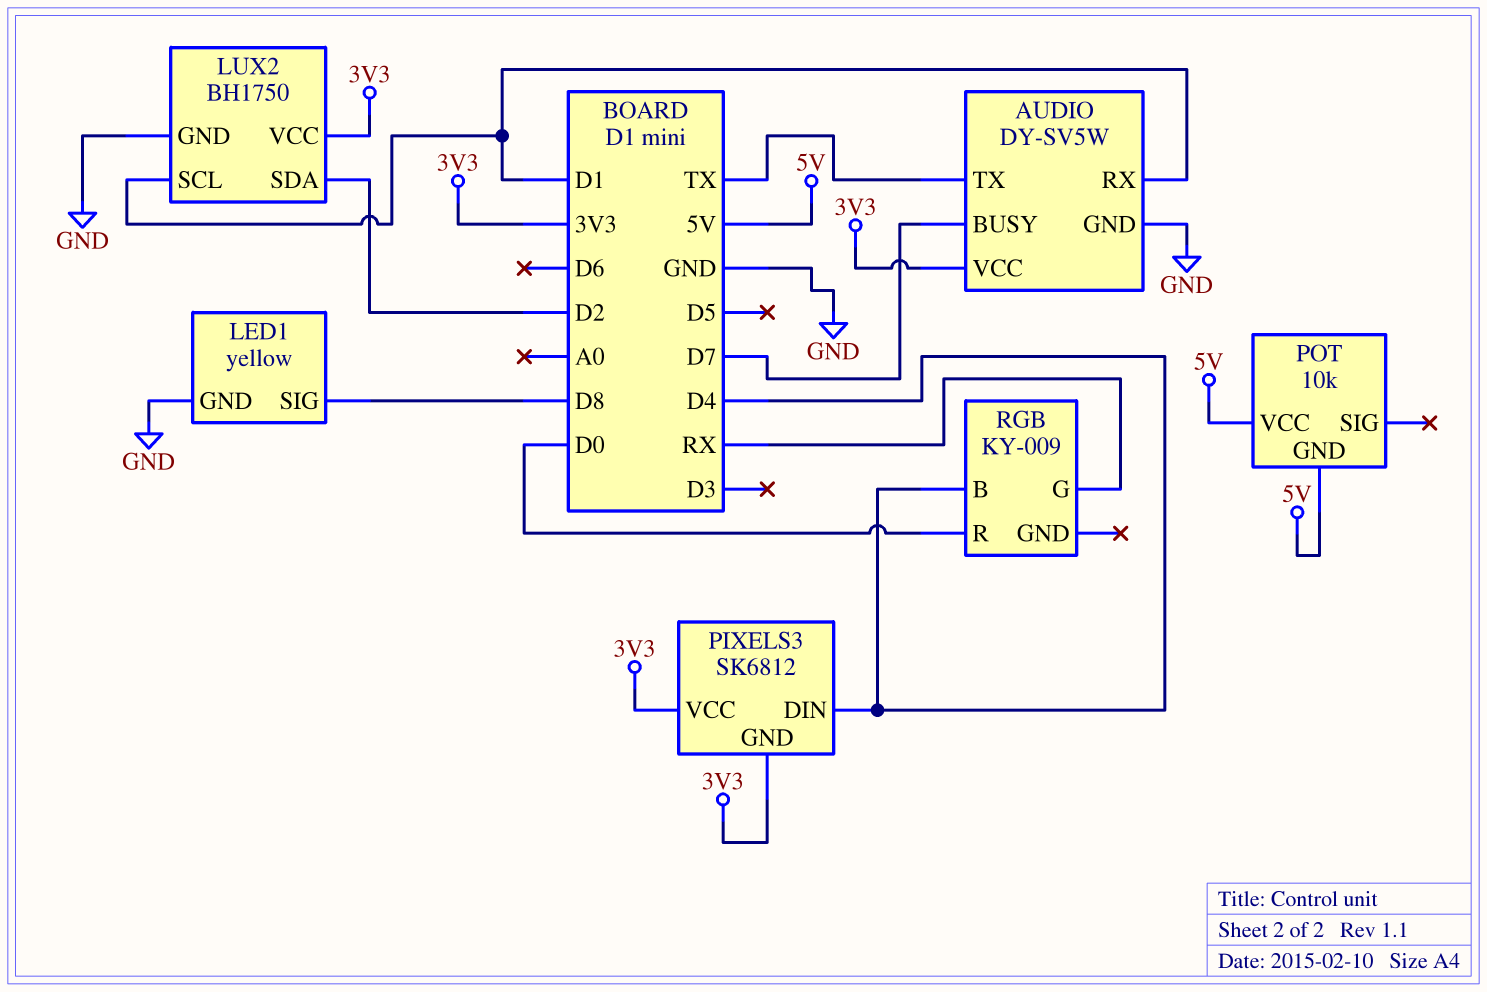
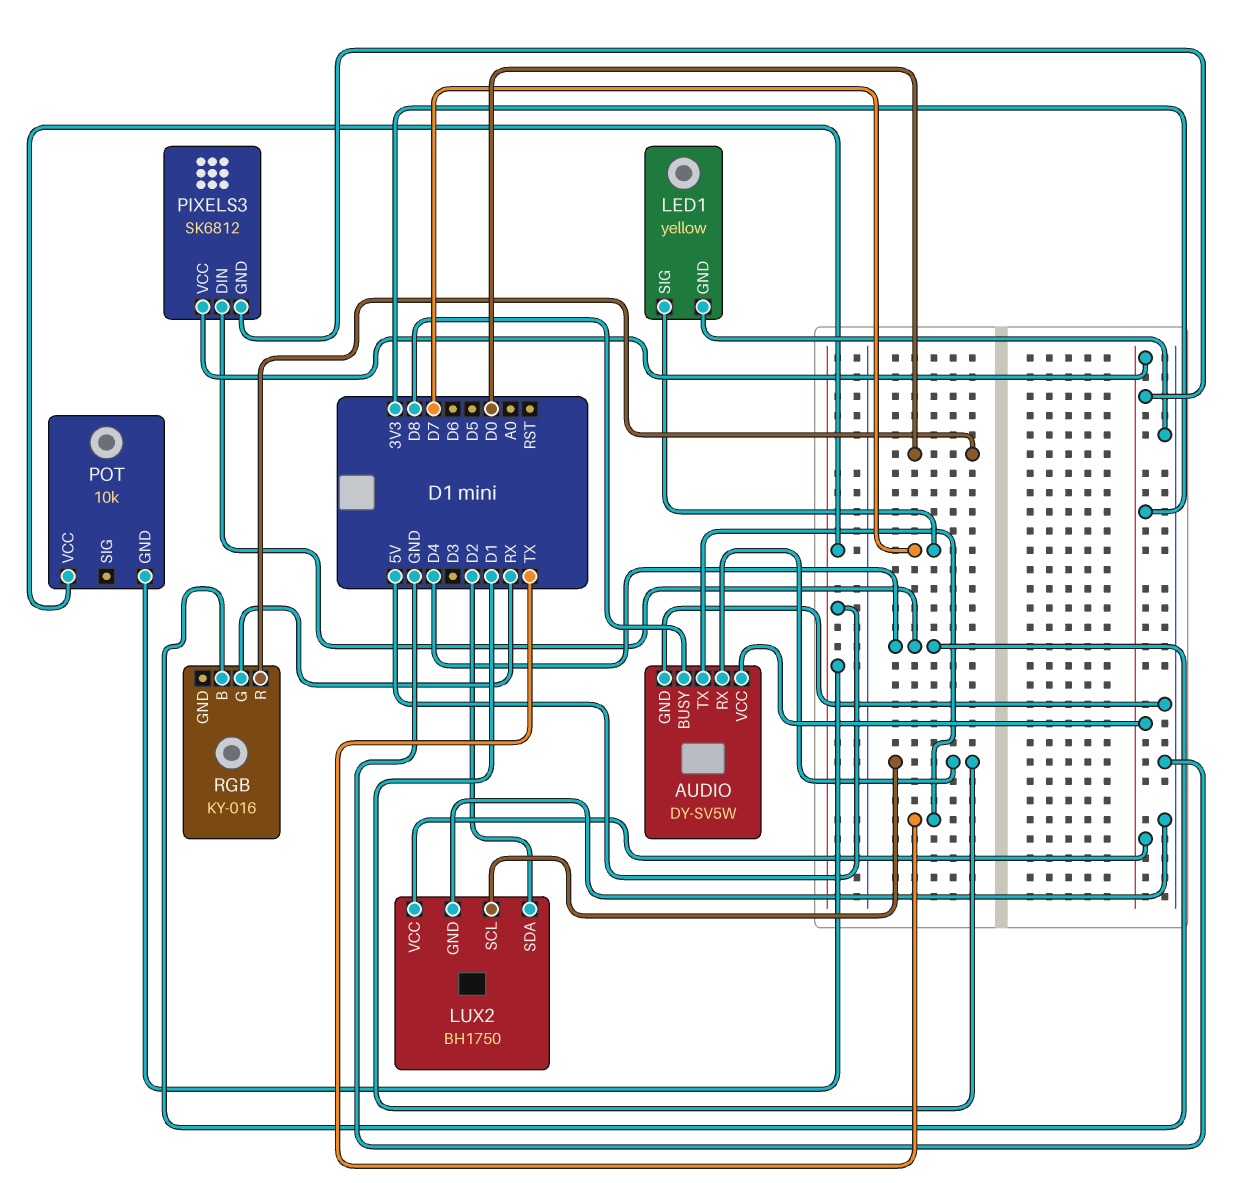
AUDIO pin BUSY: D7 -> D8
LED1 pin SIG: D8 -> D7
RGB: KY-009 -> KY-016

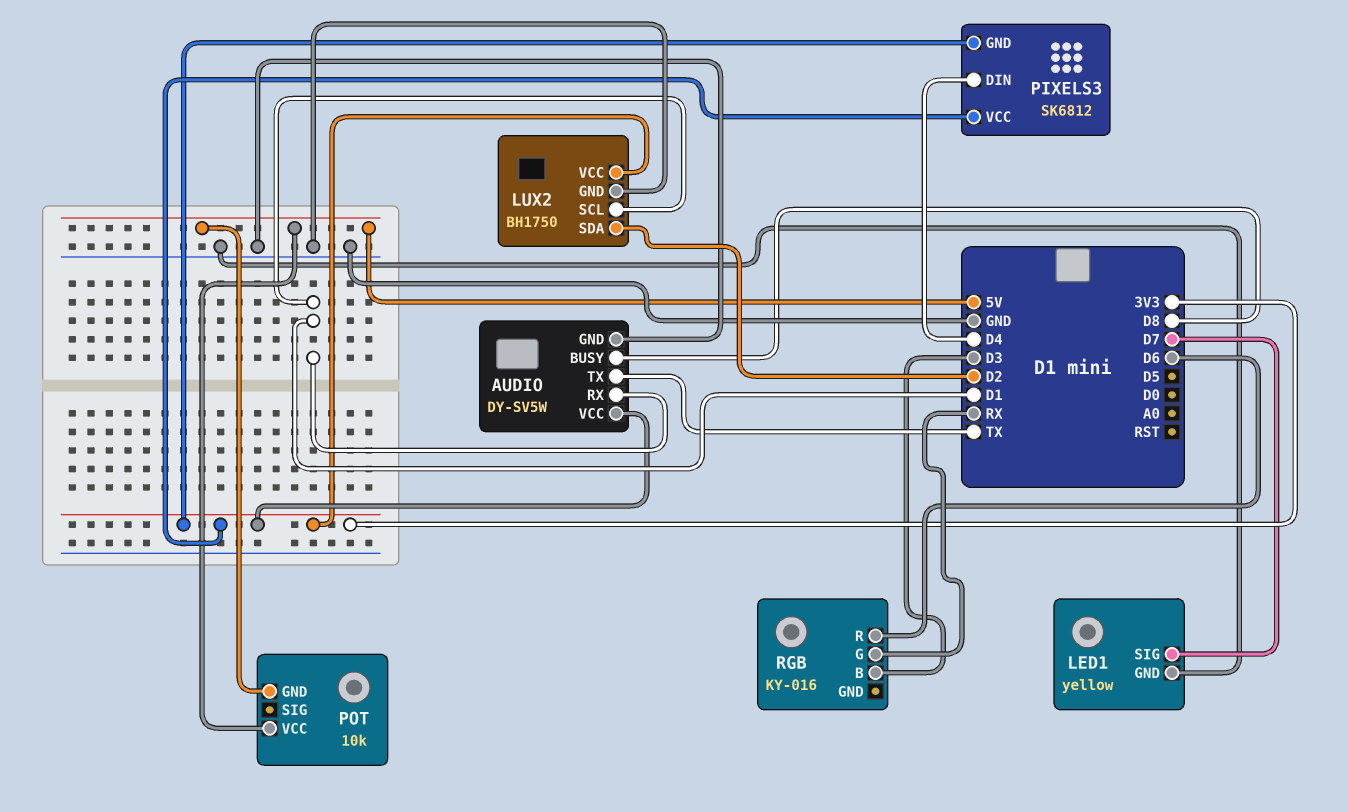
RGB pin B: D4 -> D3
RGB pin R: D0 -> D6

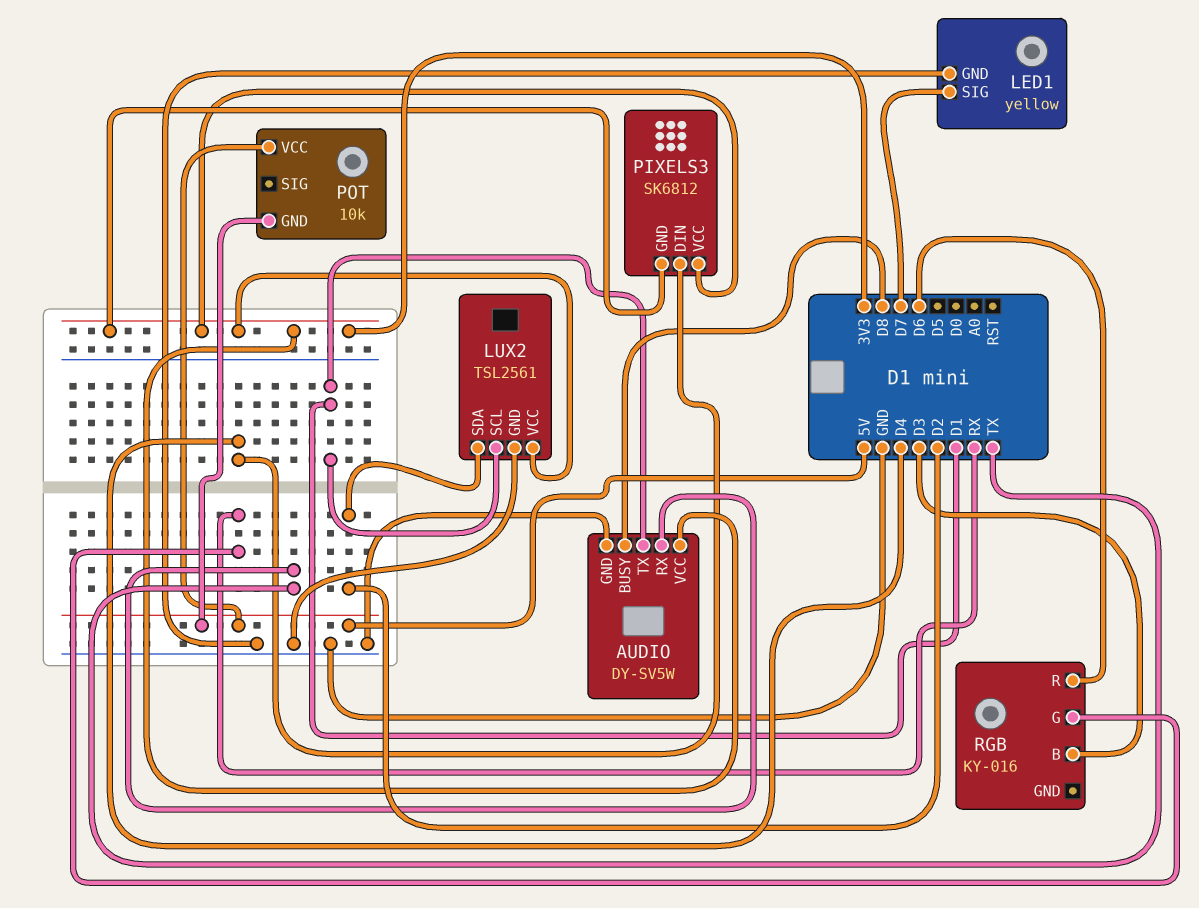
AUDIO pin RX: D1 -> TX
AUDIO pin TX: TX -> D1
LUX2: BH1750 -> TSL2561

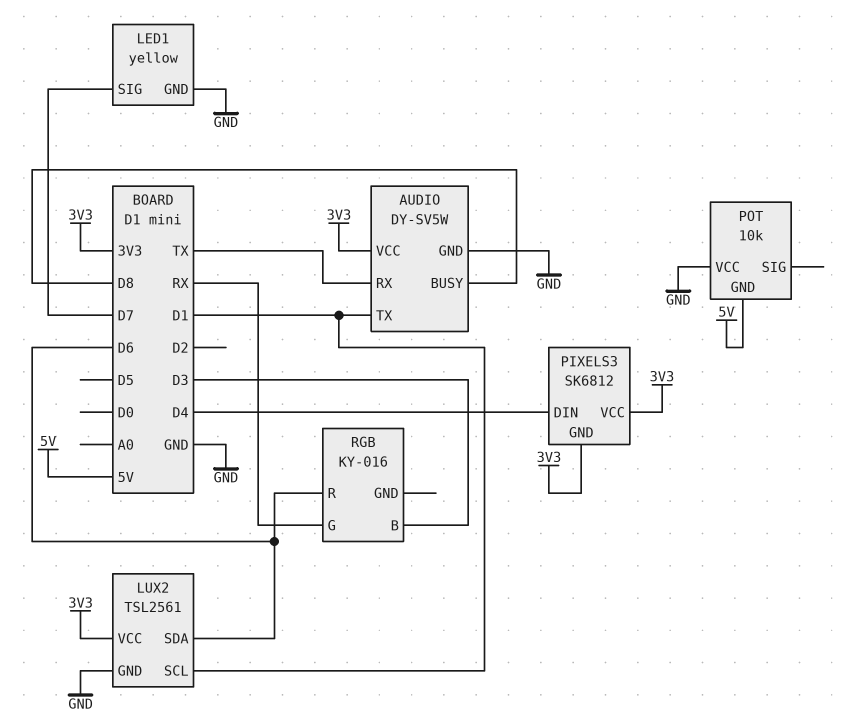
LUX2 pin SDA: D2 -> D6
POT pin VCC: 5V -> GND

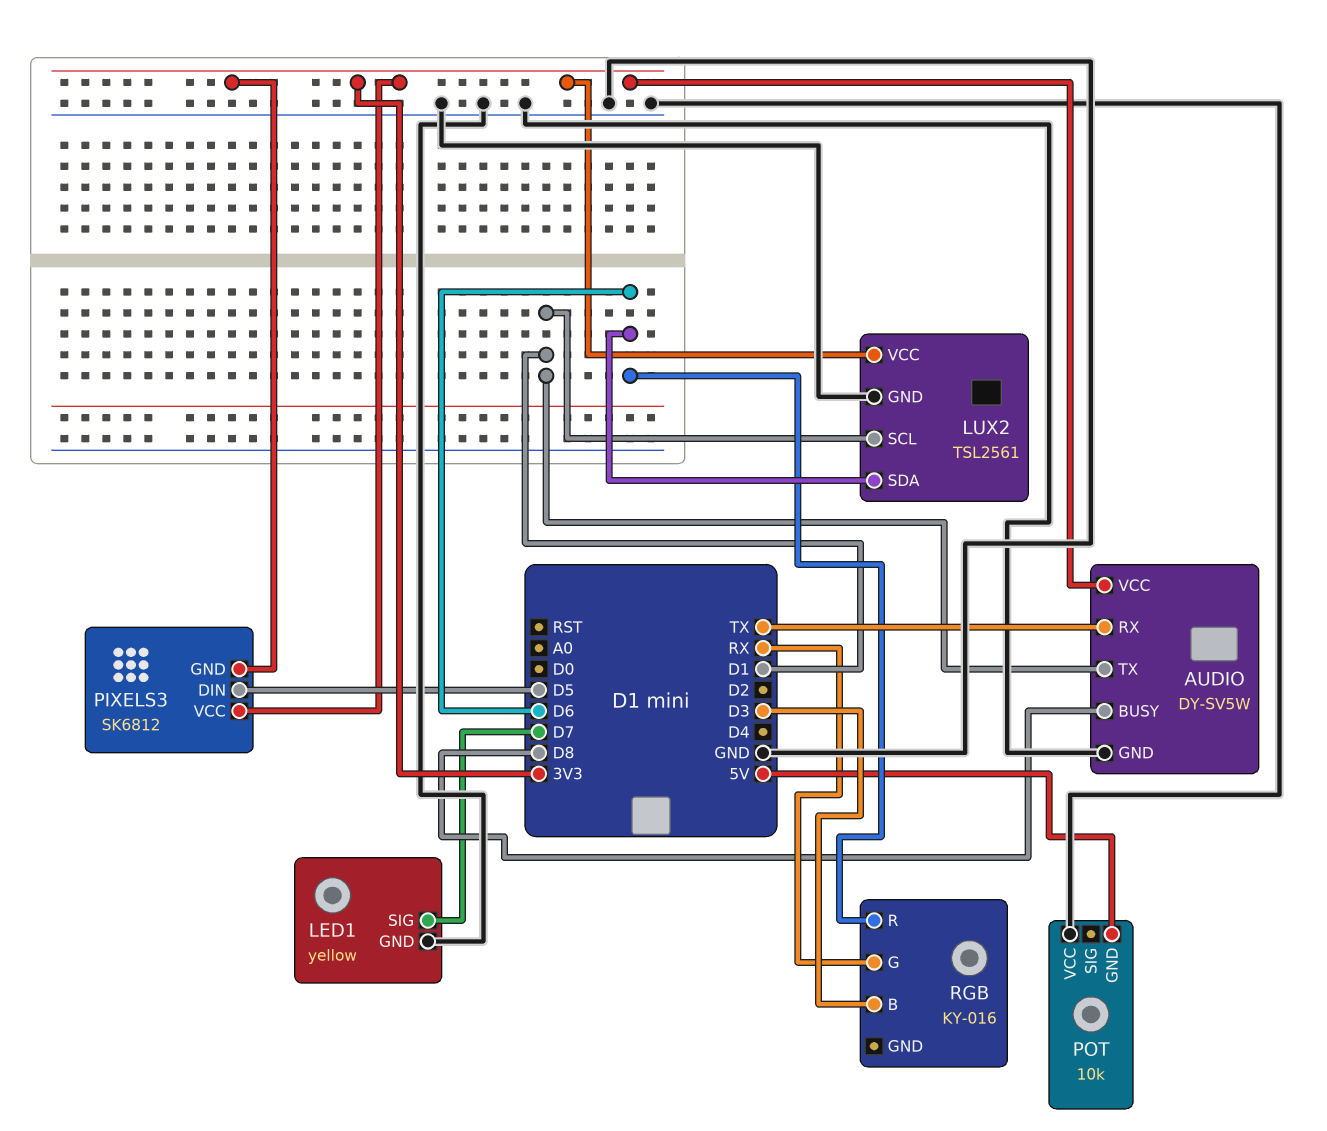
PIXELS3 pin DIN: D4 -> D5

